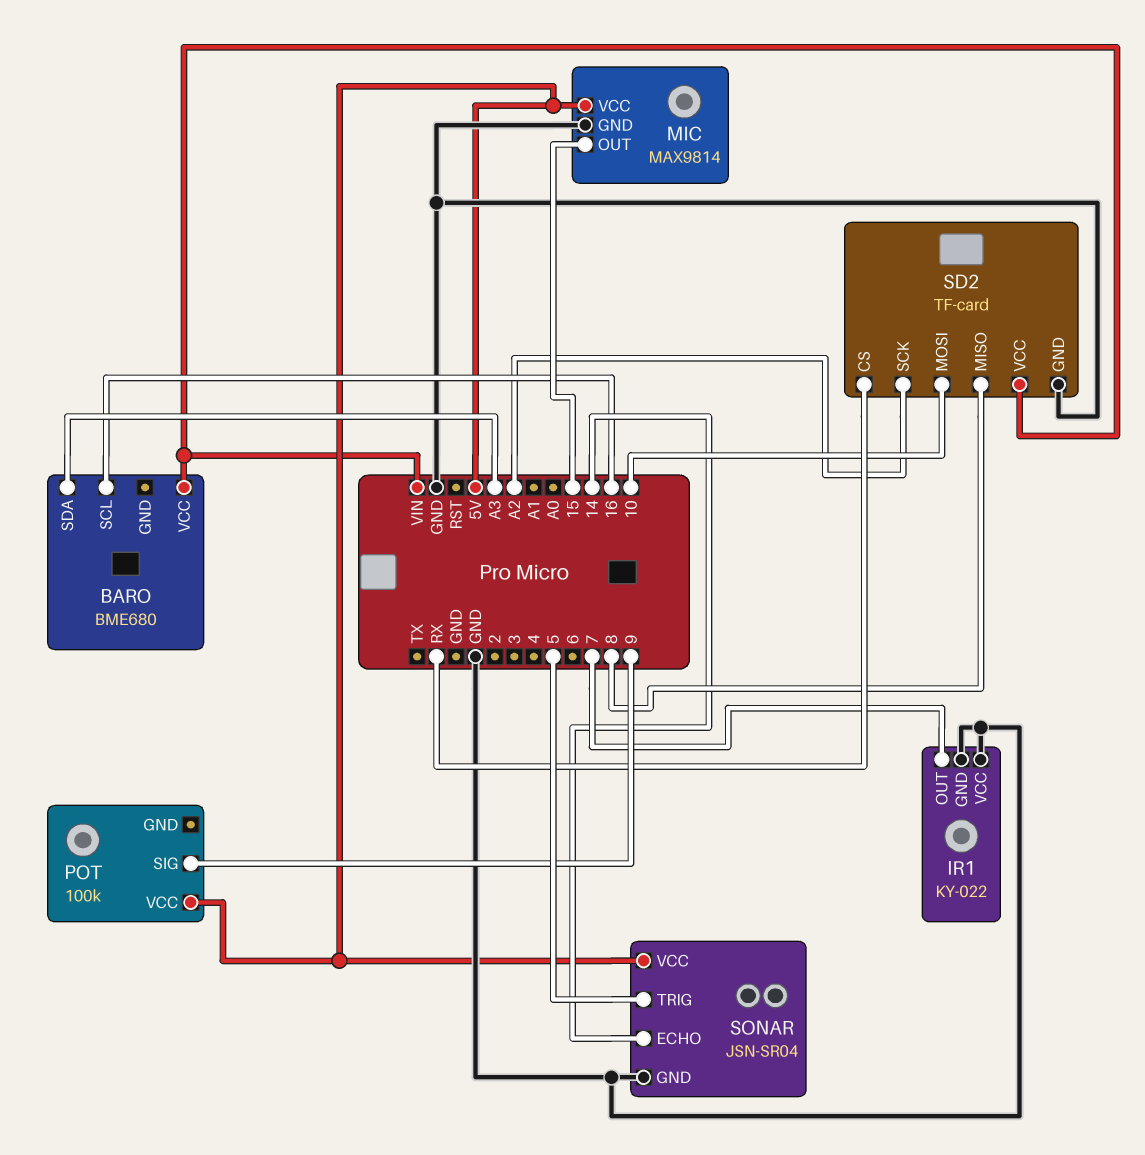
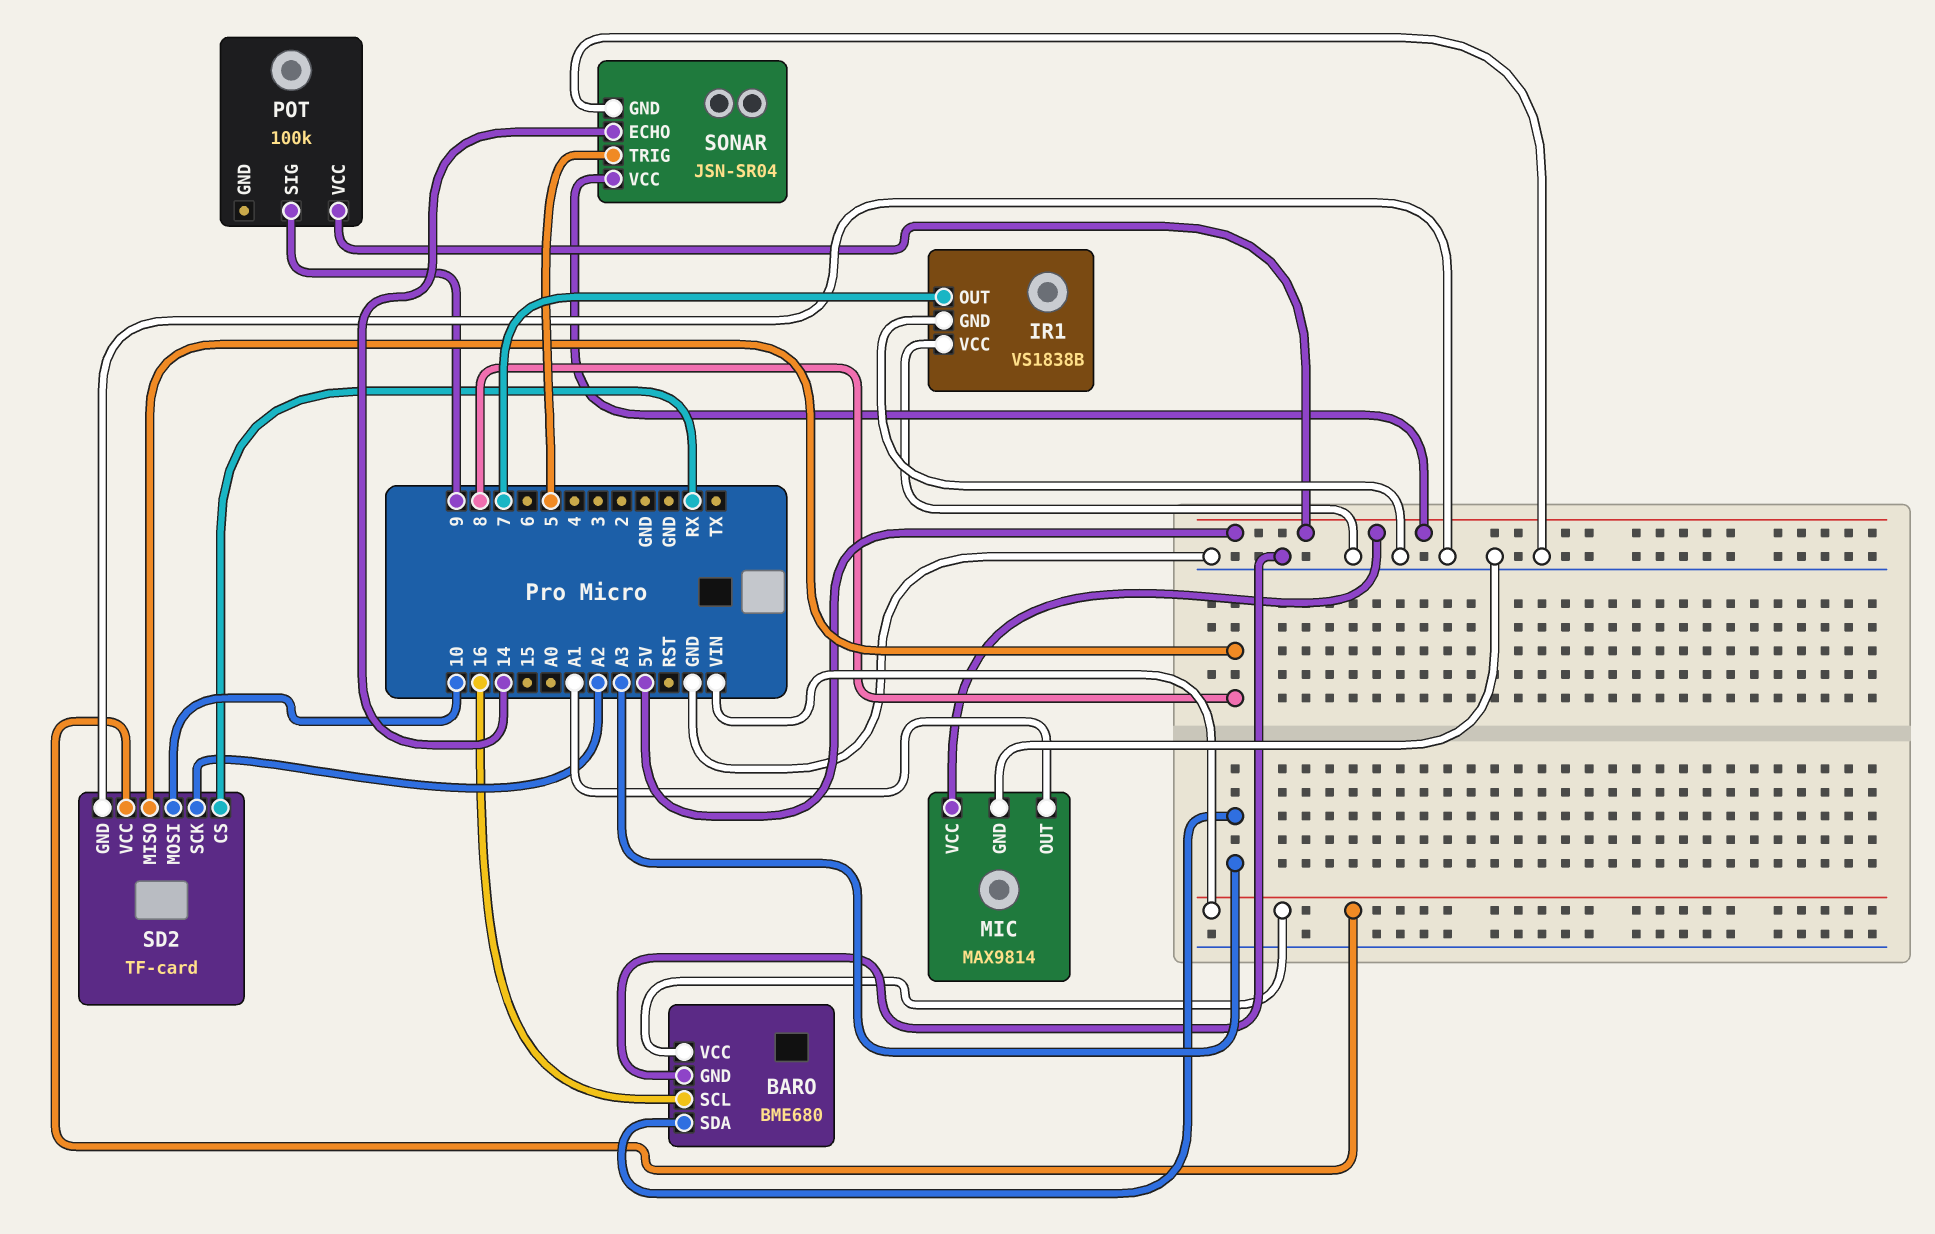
BARO pin GND: none -> GND
IR1: KY-022 -> VS1838B
MIC pin OUT: 15 -> A1

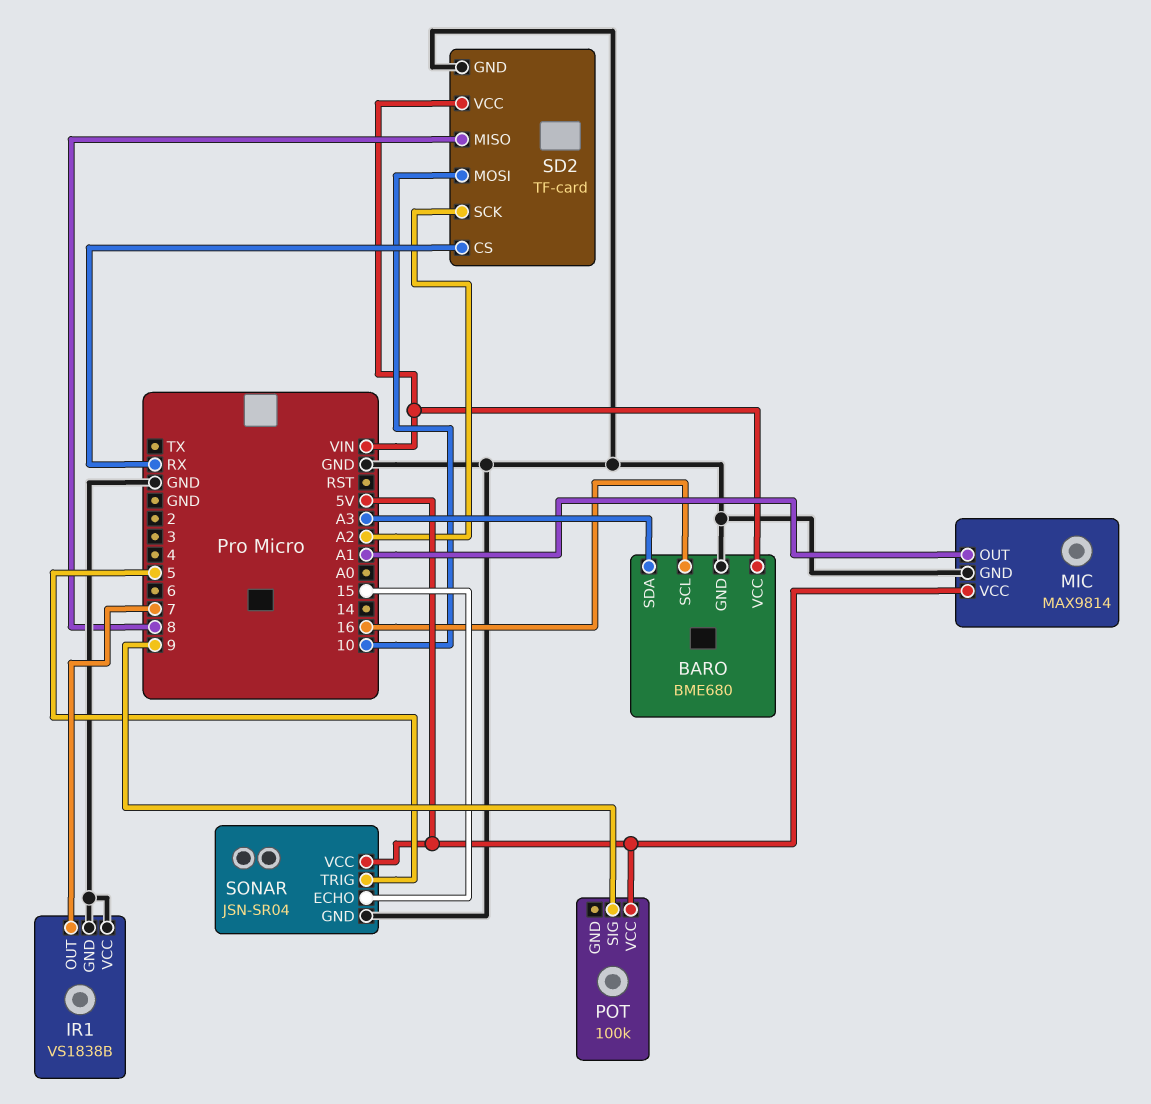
SONAR pin ECHO: 14 -> 15

